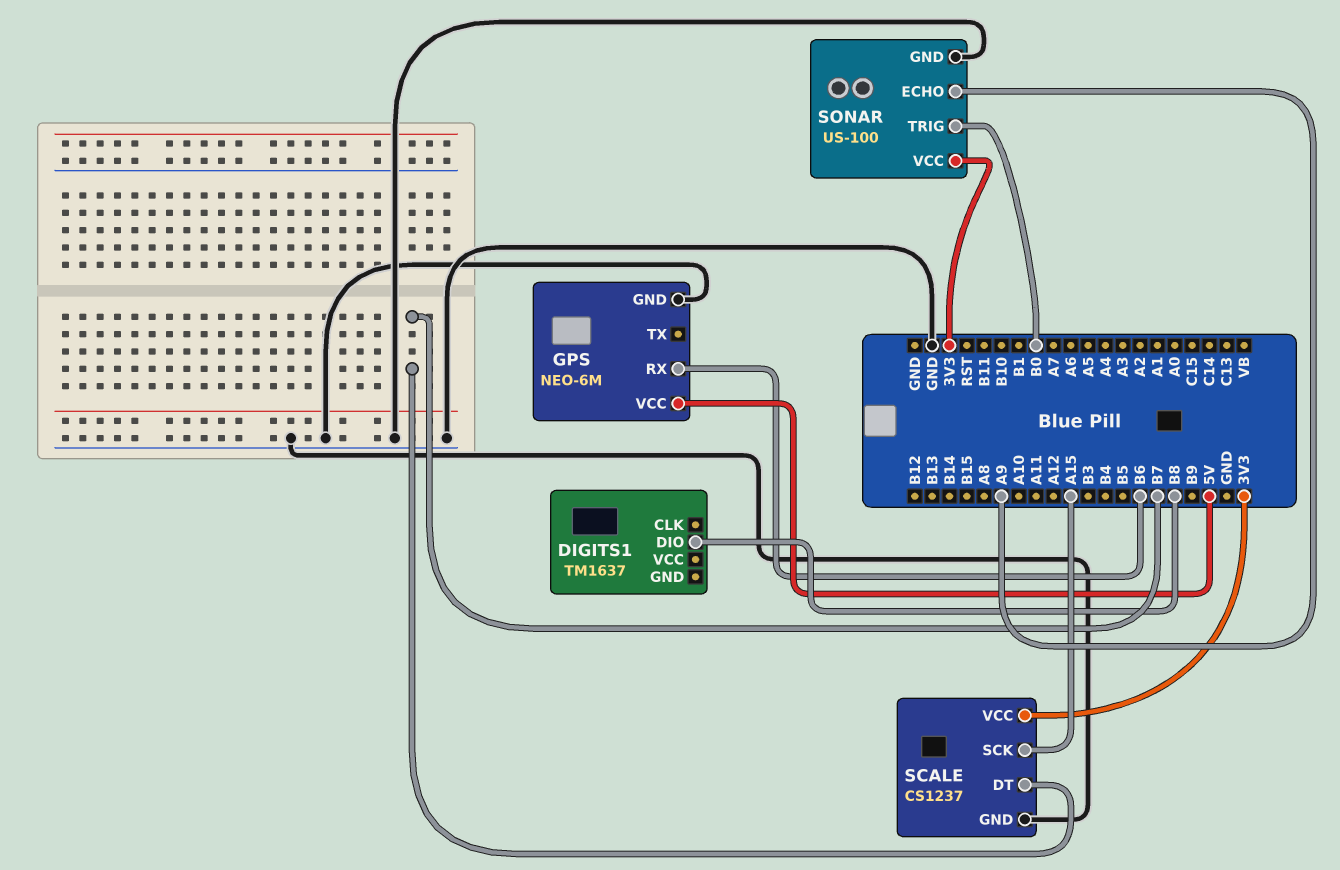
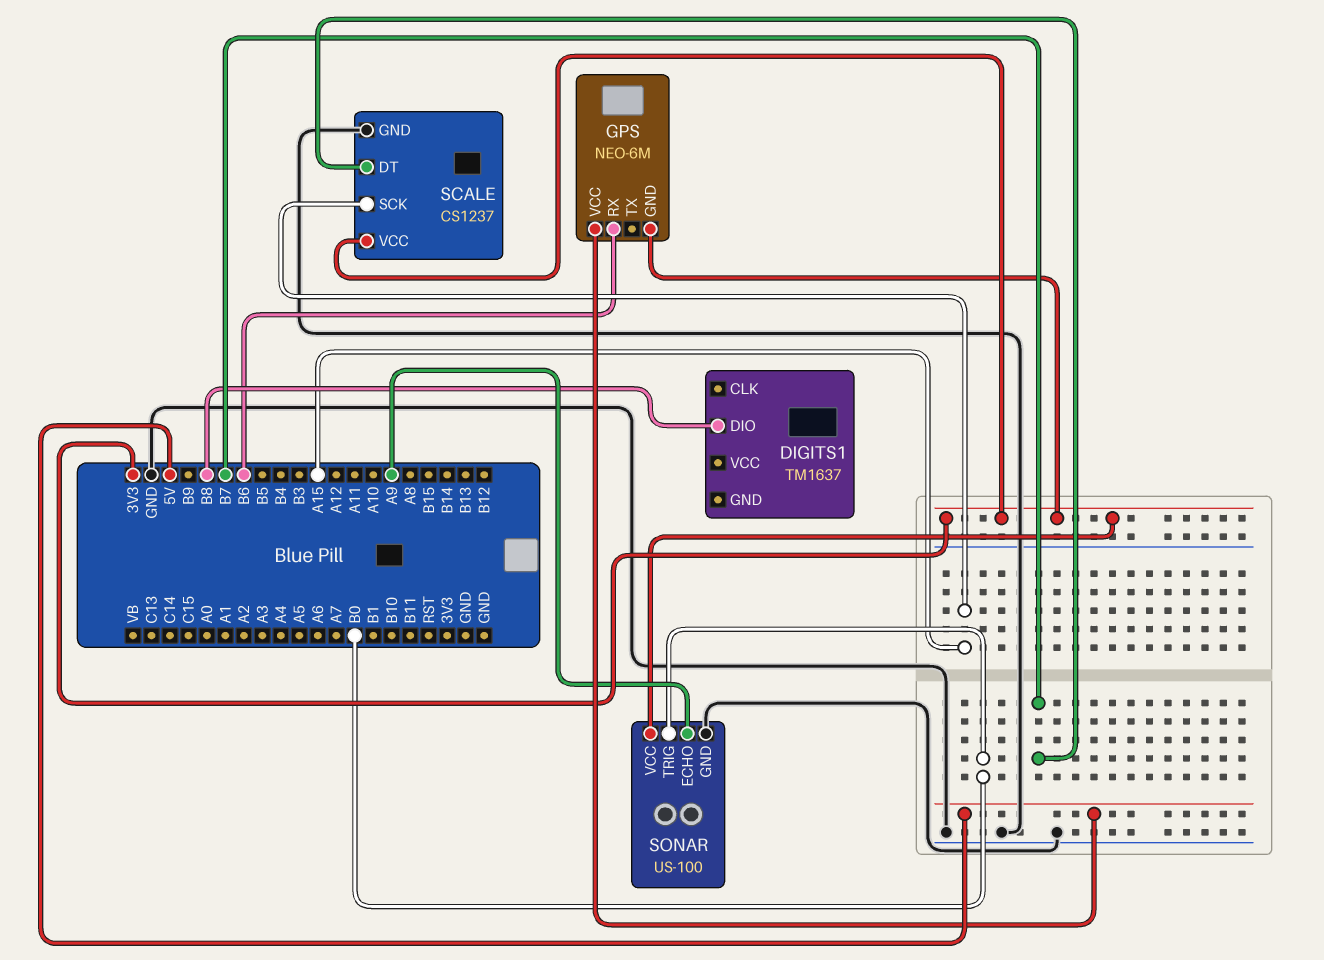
GPS pin GND: GND -> 3V3

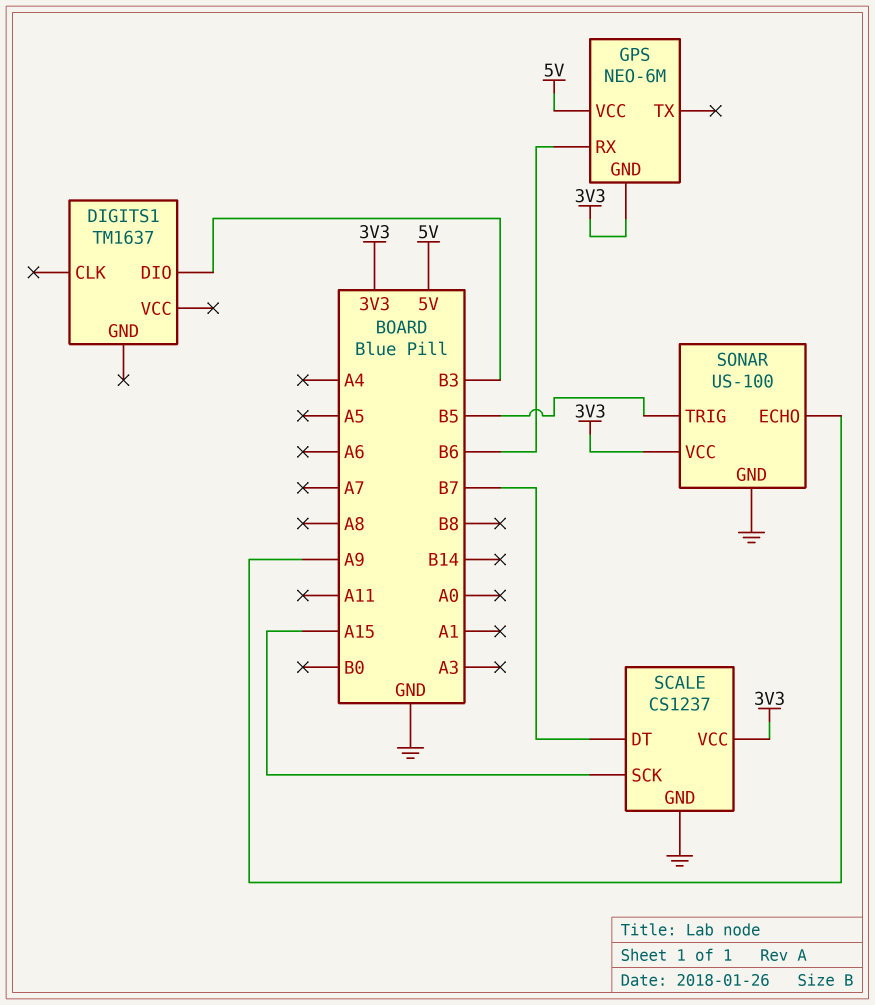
DIGITS1 pin DIO: B8 -> B3
SONAR pin TRIG: B0 -> B5

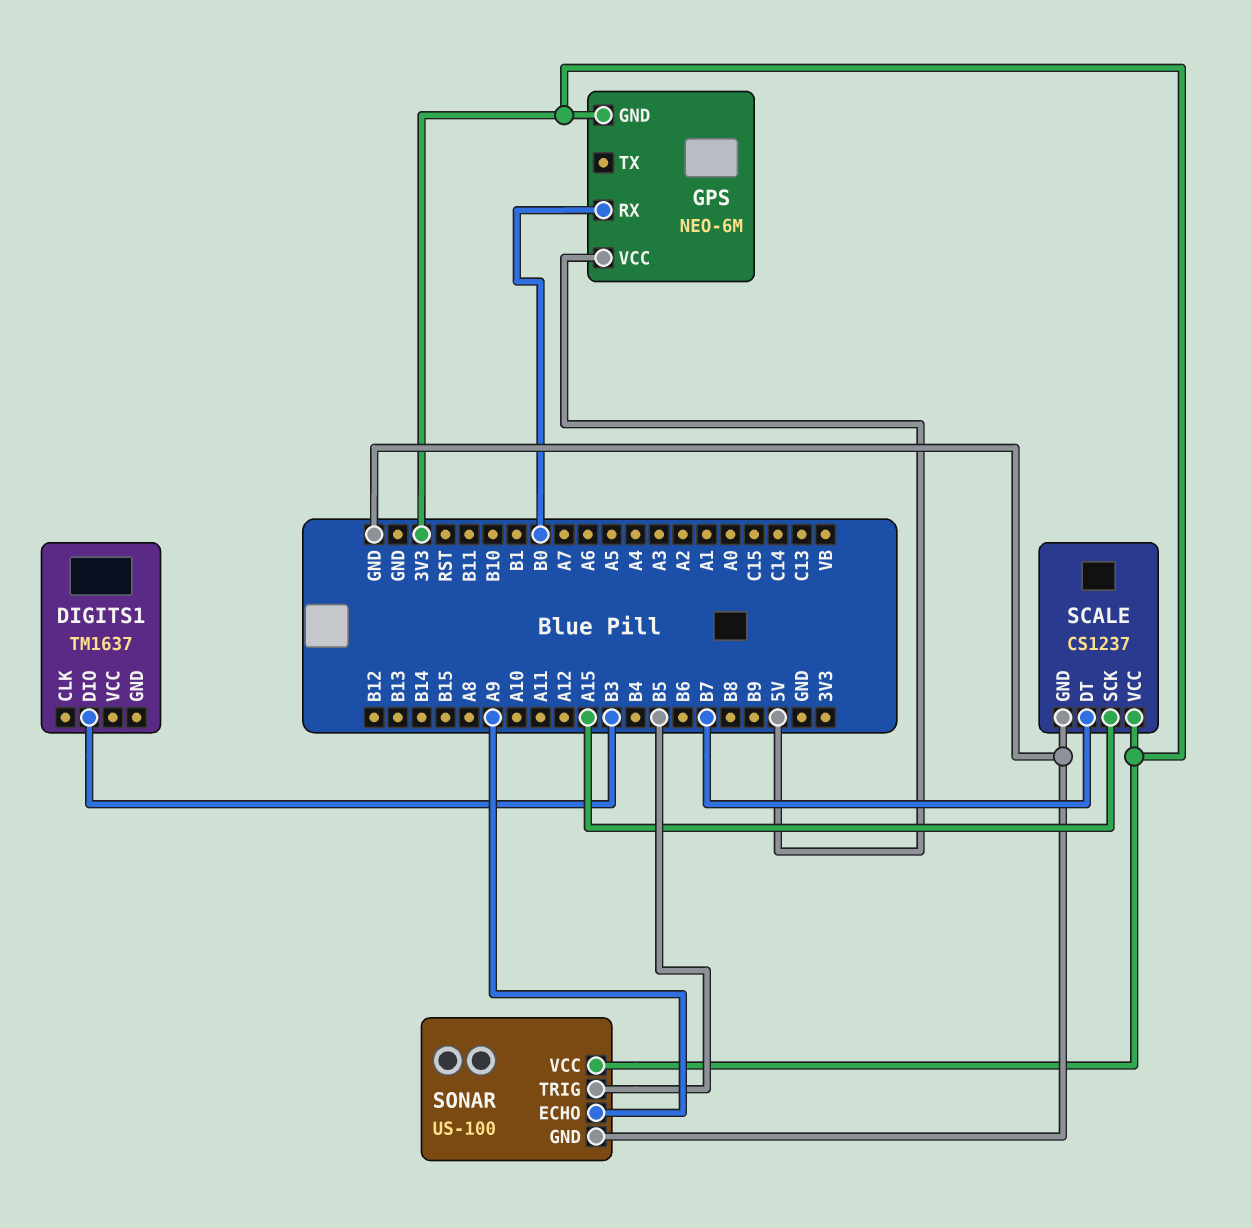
GPS pin RX: B6 -> B0

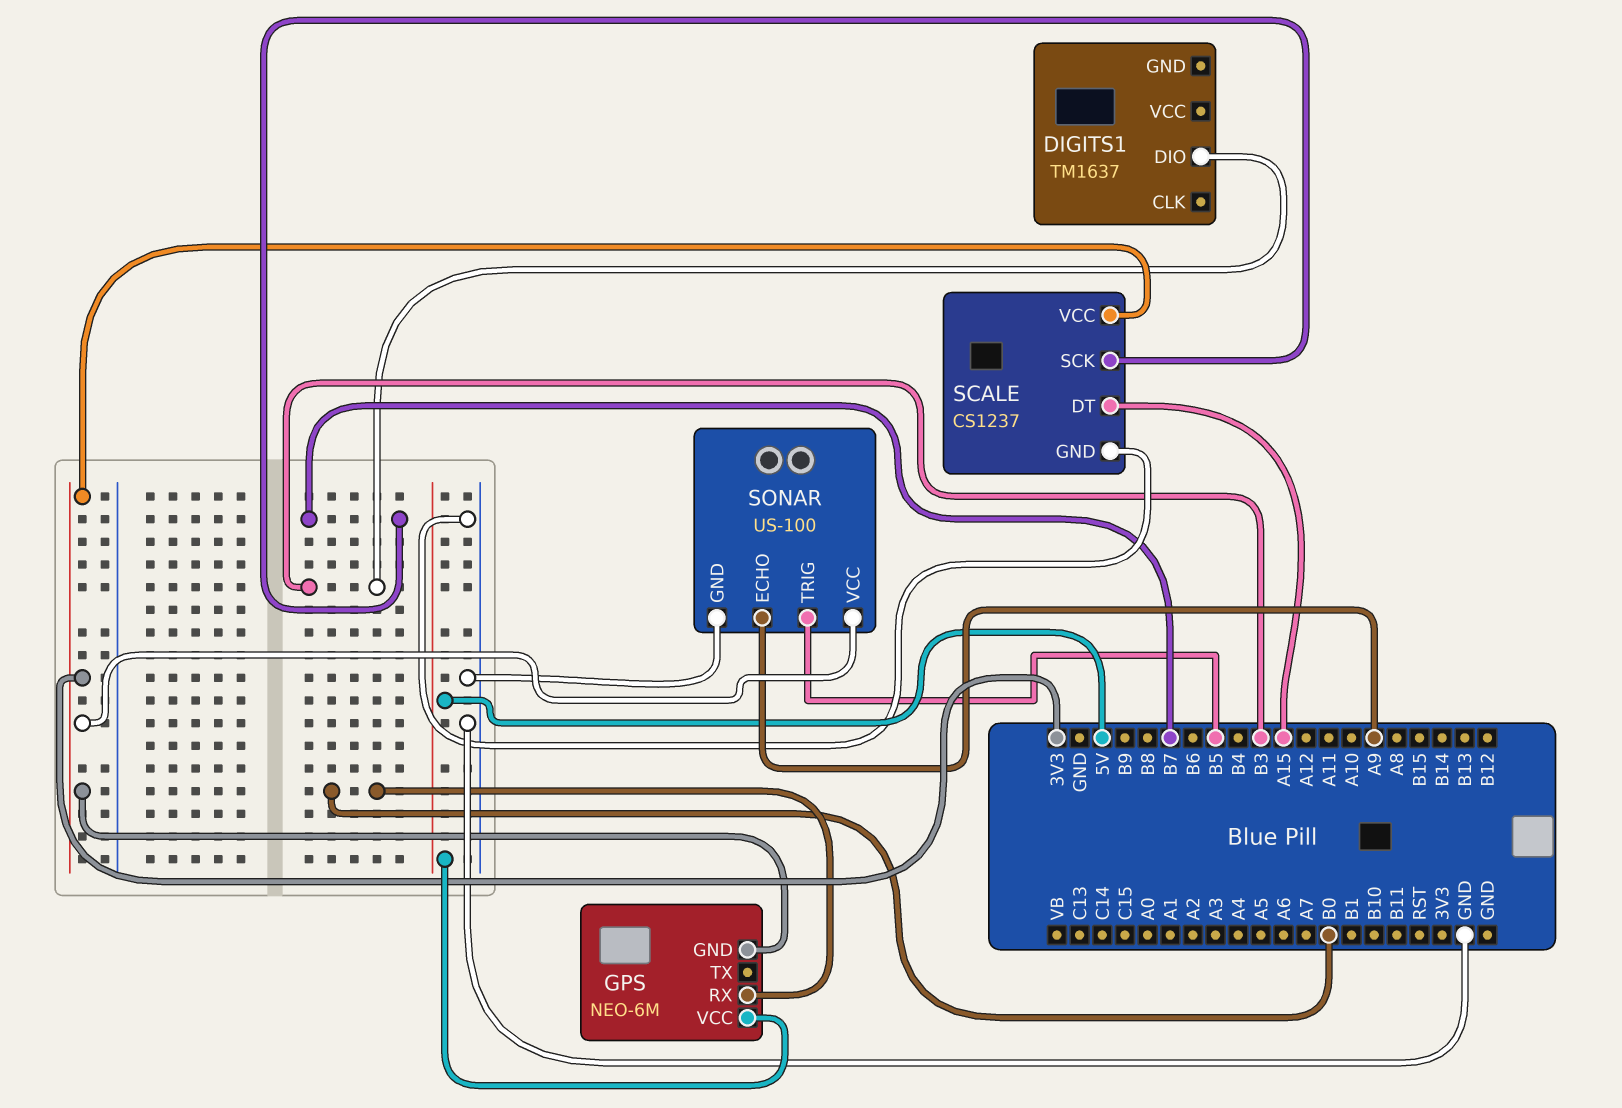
SCALE pin DT: B7 -> A15
SCALE pin SCK: A15 -> B7

